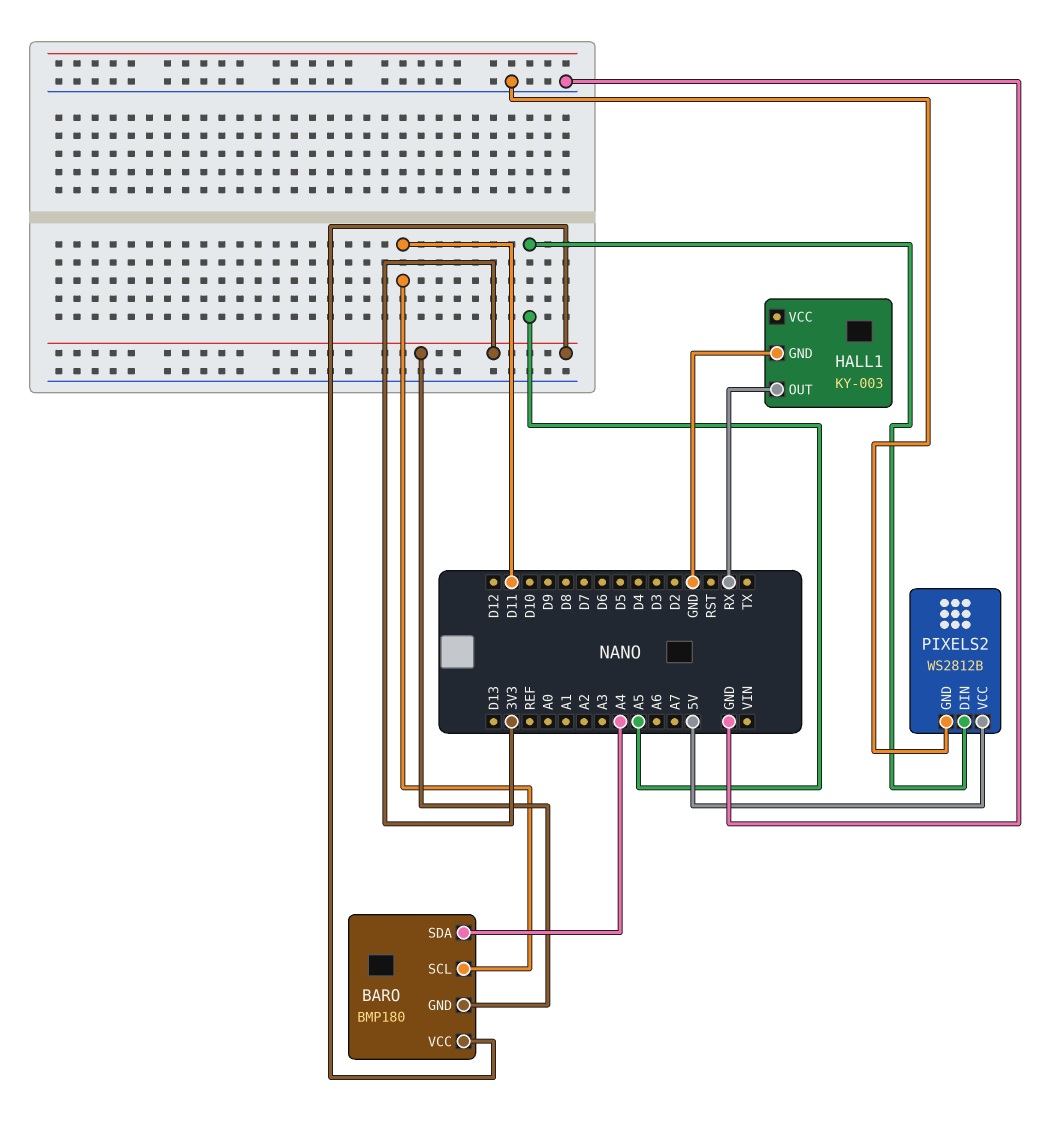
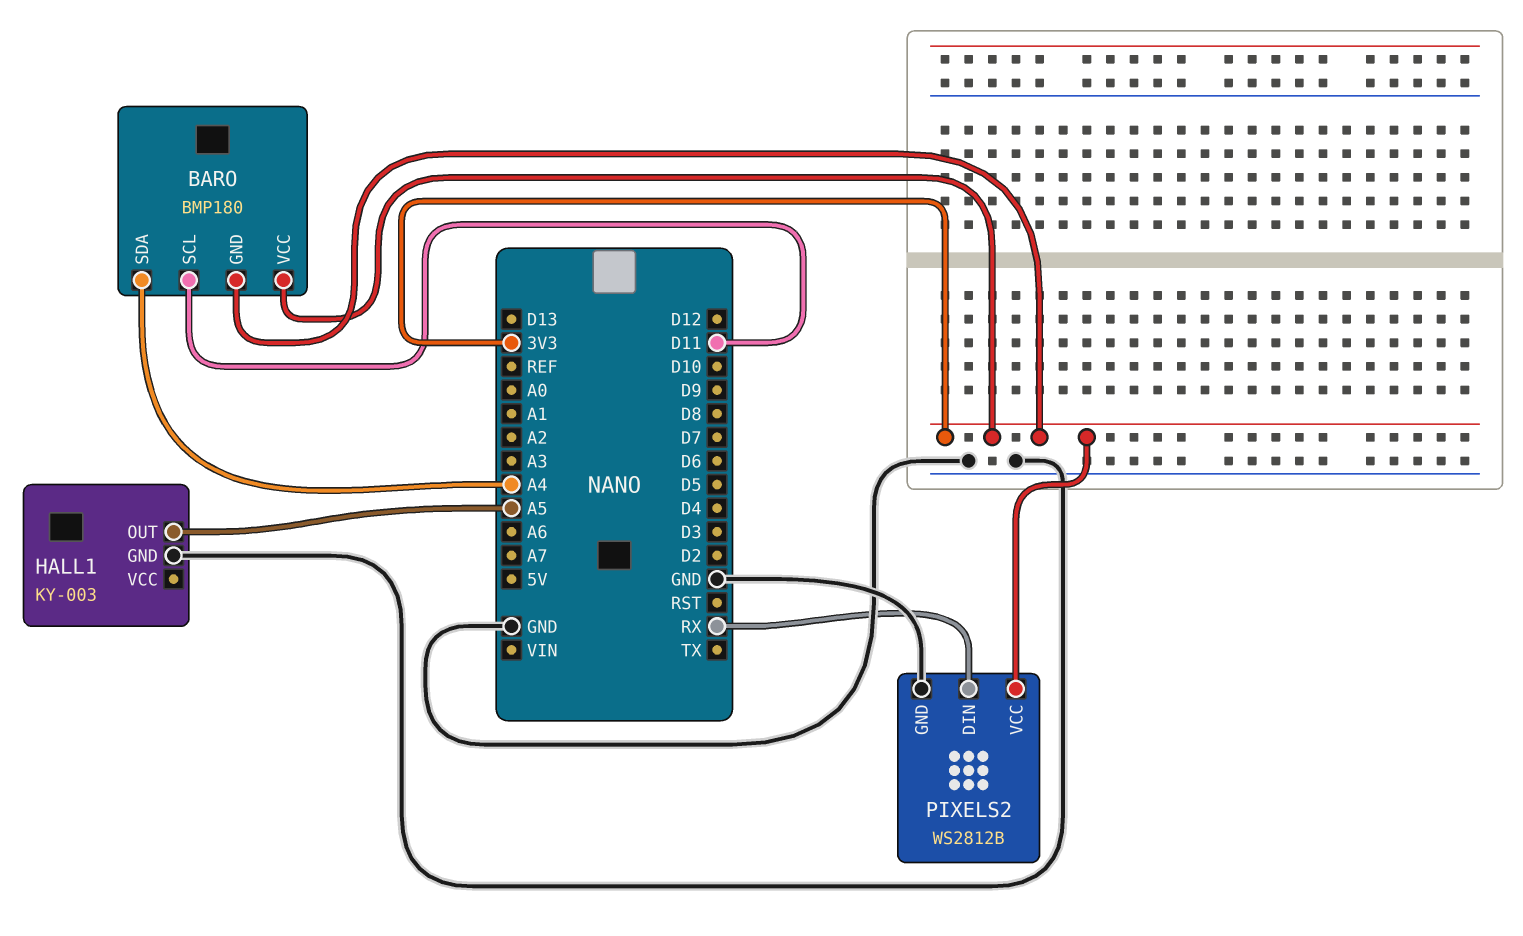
HALL1 pin OUT: RX -> A5
PIXELS2 pin DIN: A5 -> RX
PIXELS2 pin VCC: 5V -> 3V3

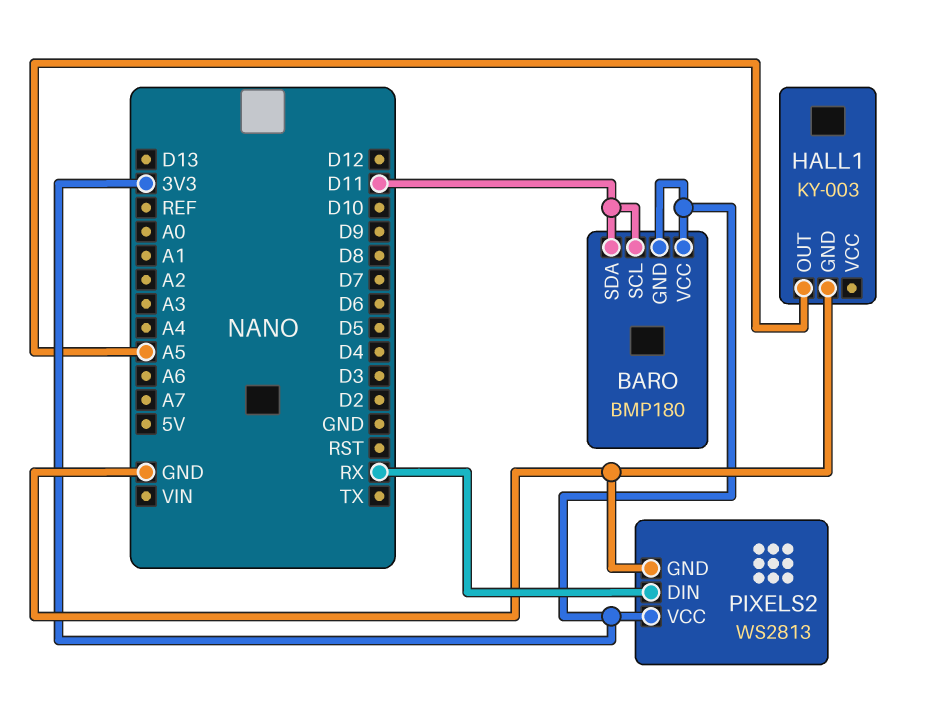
BARO pin SDA: A4 -> D11
PIXELS2: WS2812B -> WS2813

